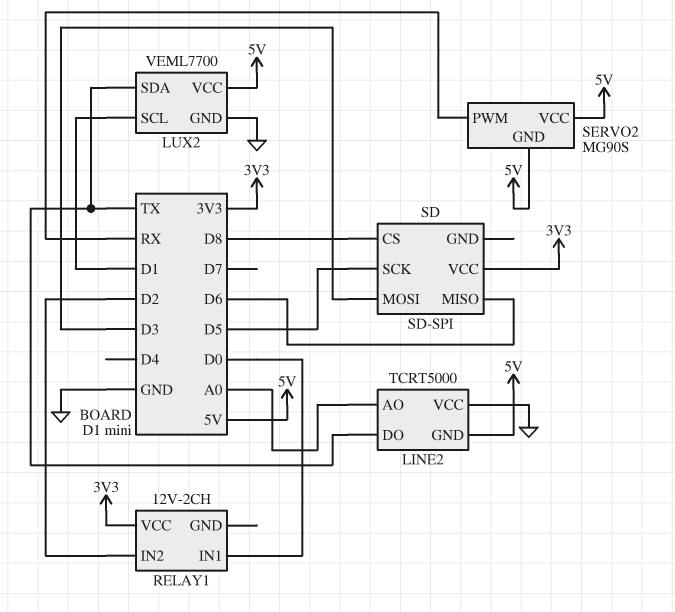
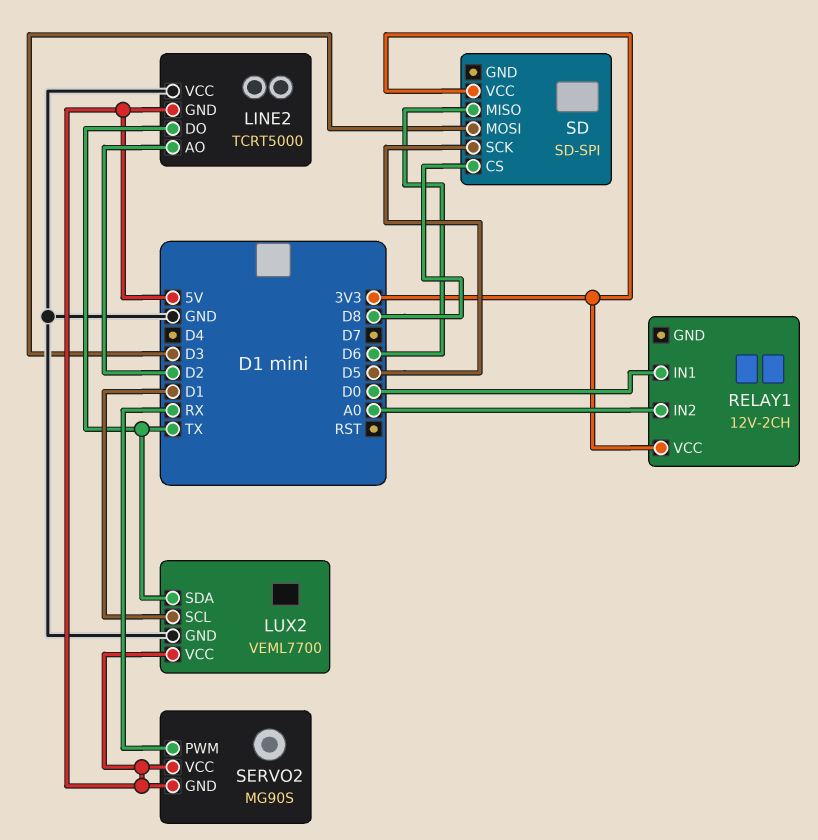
LINE2 pin AO: A0 -> D2
RELAY1 pin IN2: D2 -> A0

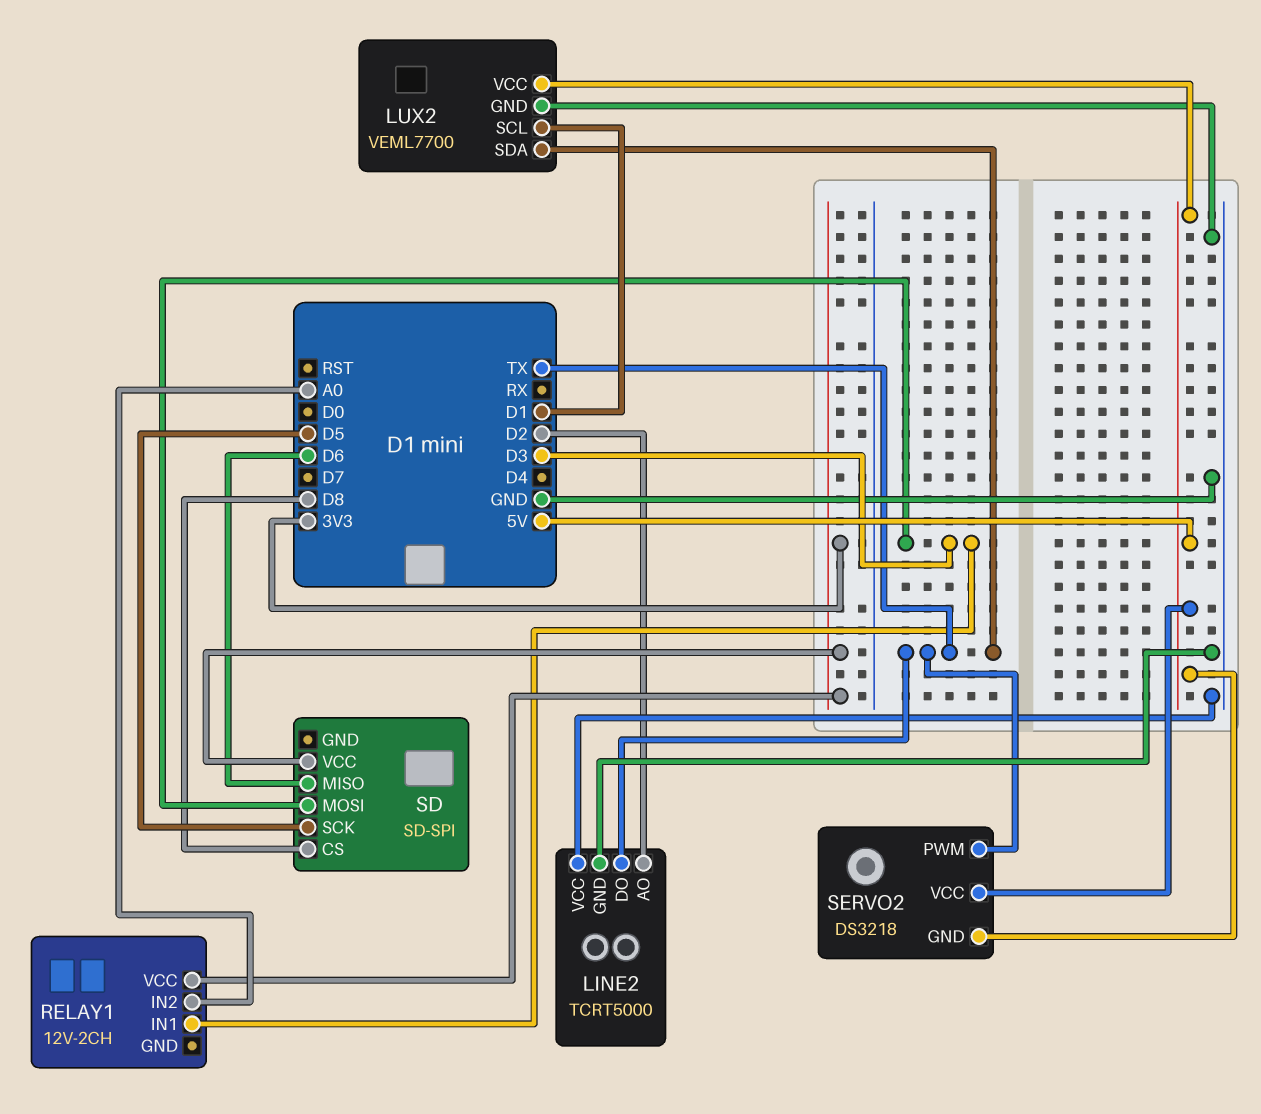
LINE2 pin GND: 5V -> GND
RELAY1 pin IN1: D0 -> D3
SERVO2: MG90S -> DS3218
SERVO2 pin PWM: RX -> TX

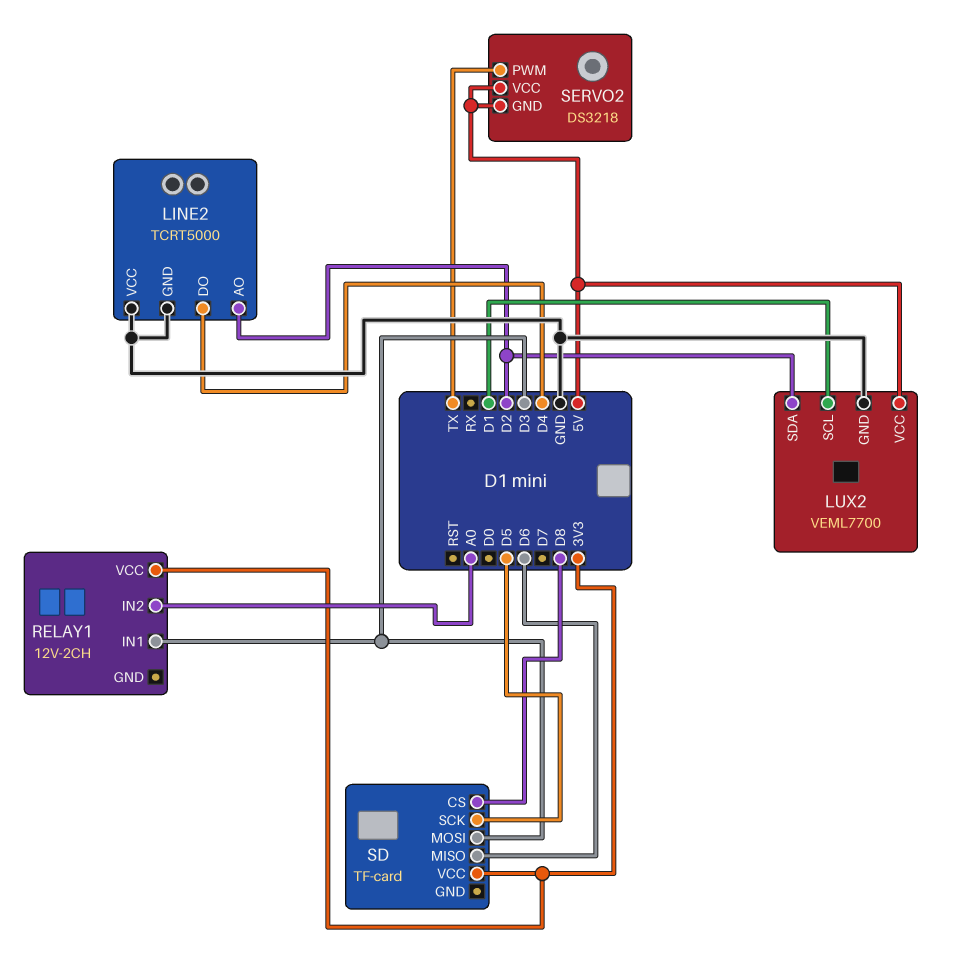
LINE2 pin DO: TX -> D4
LUX2 pin SDA: TX -> D2
SD: SD-SPI -> TF-card

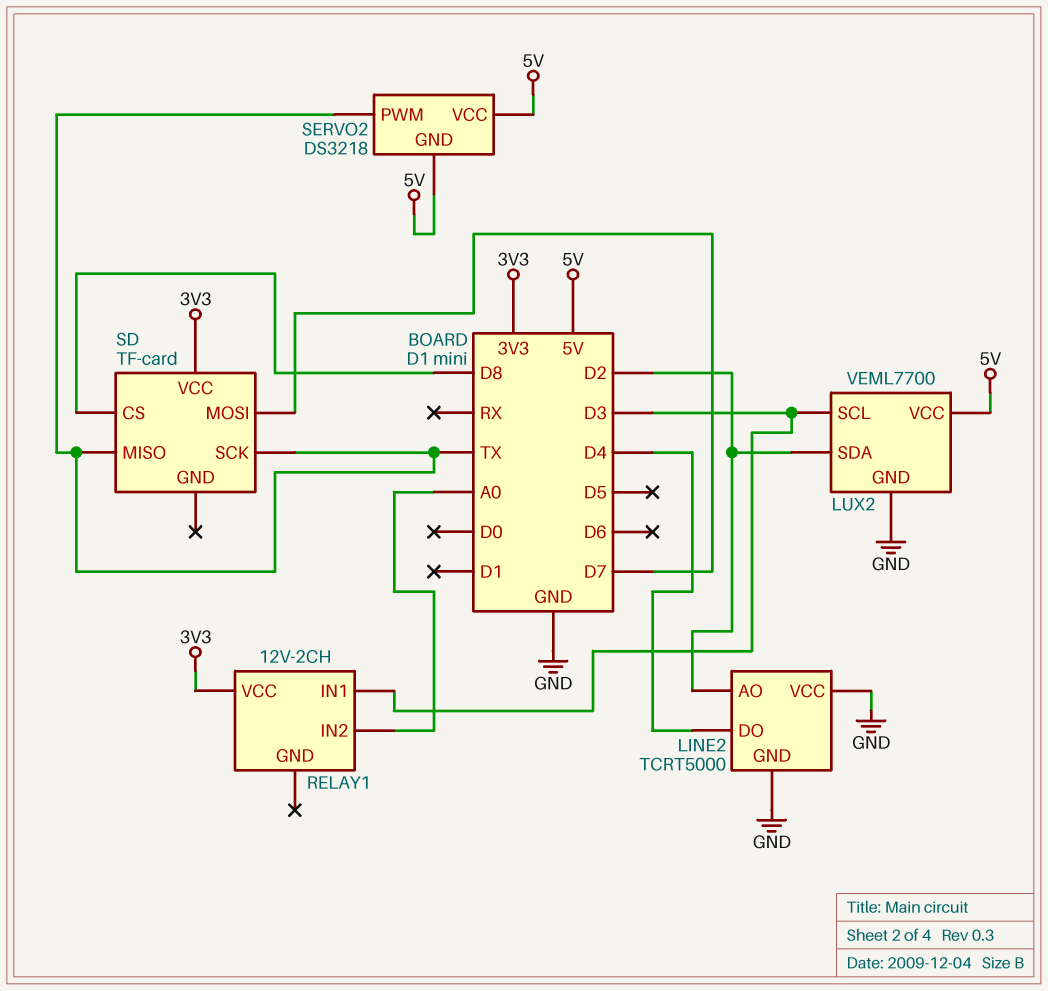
LUX2 pin SCL: D1 -> D3
SD pin MISO: D6 -> TX
SD pin MOSI: D3 -> D7
SD pin SCK: D5 -> TX

